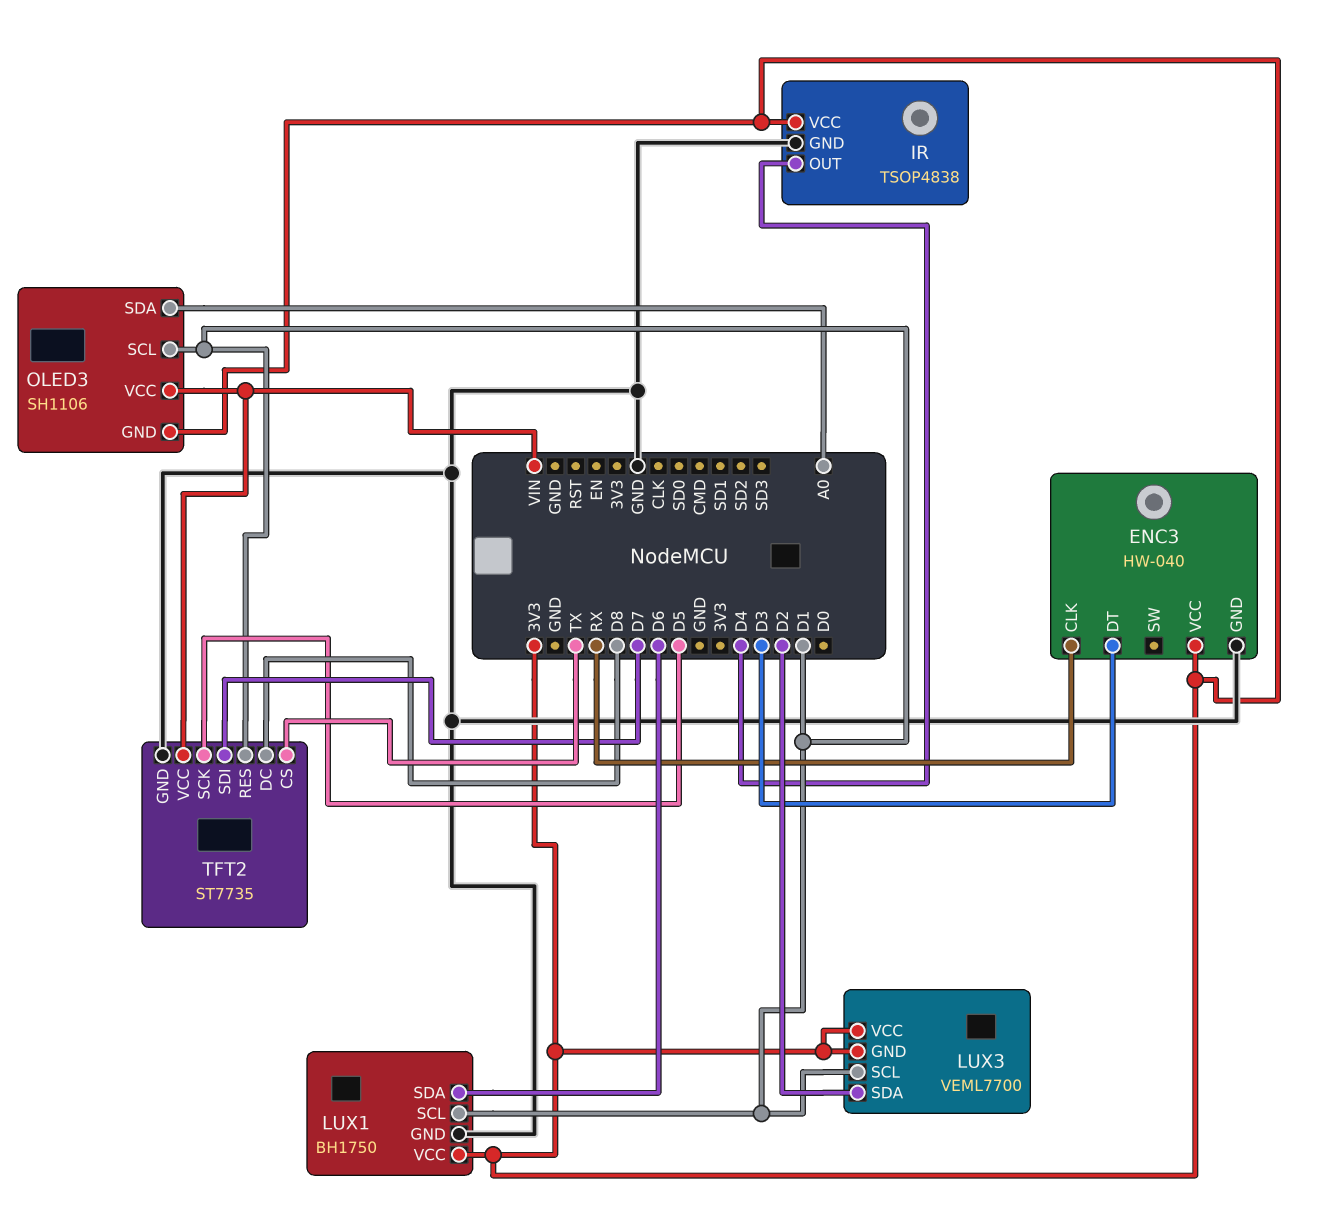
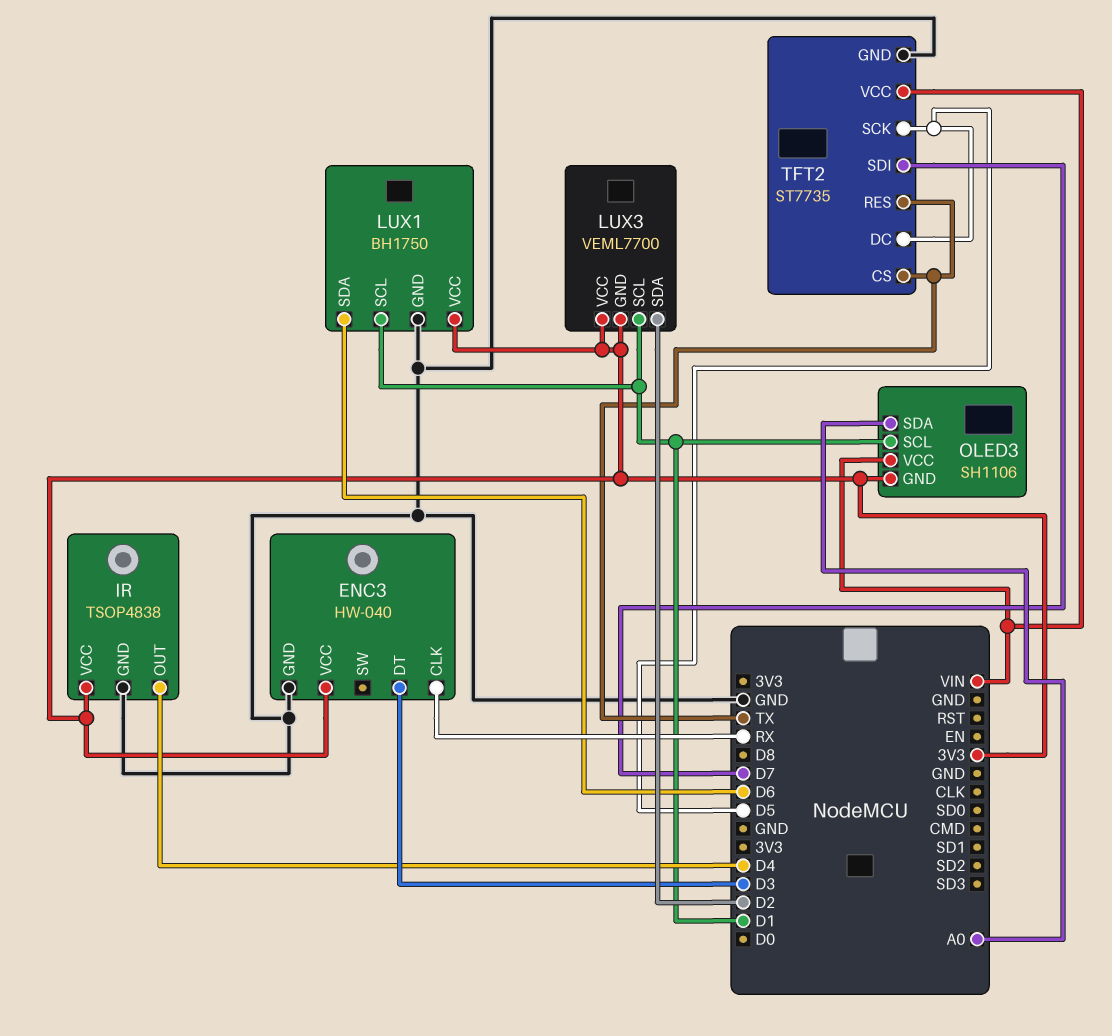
TFT2 pin DC: D8 -> D5
TFT2 pin RES: D1 -> TX

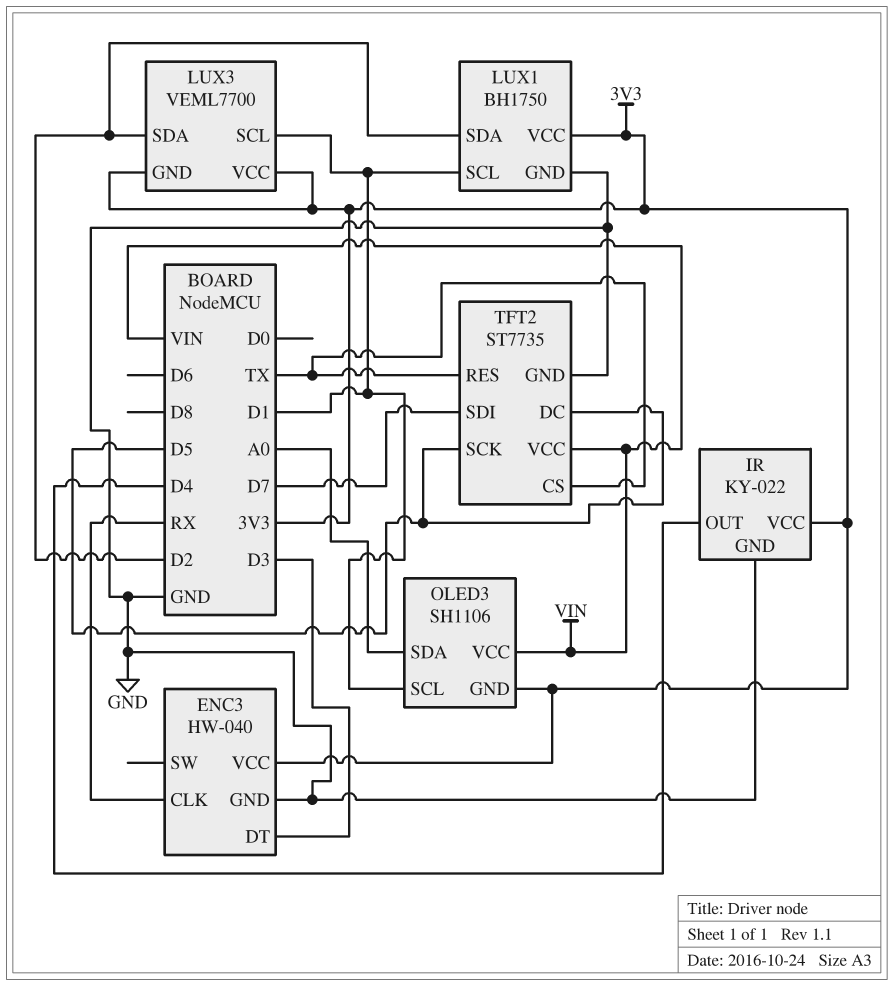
IR: TSOP4838 -> KY-022
LUX1 pin SDA: D6 -> D2

